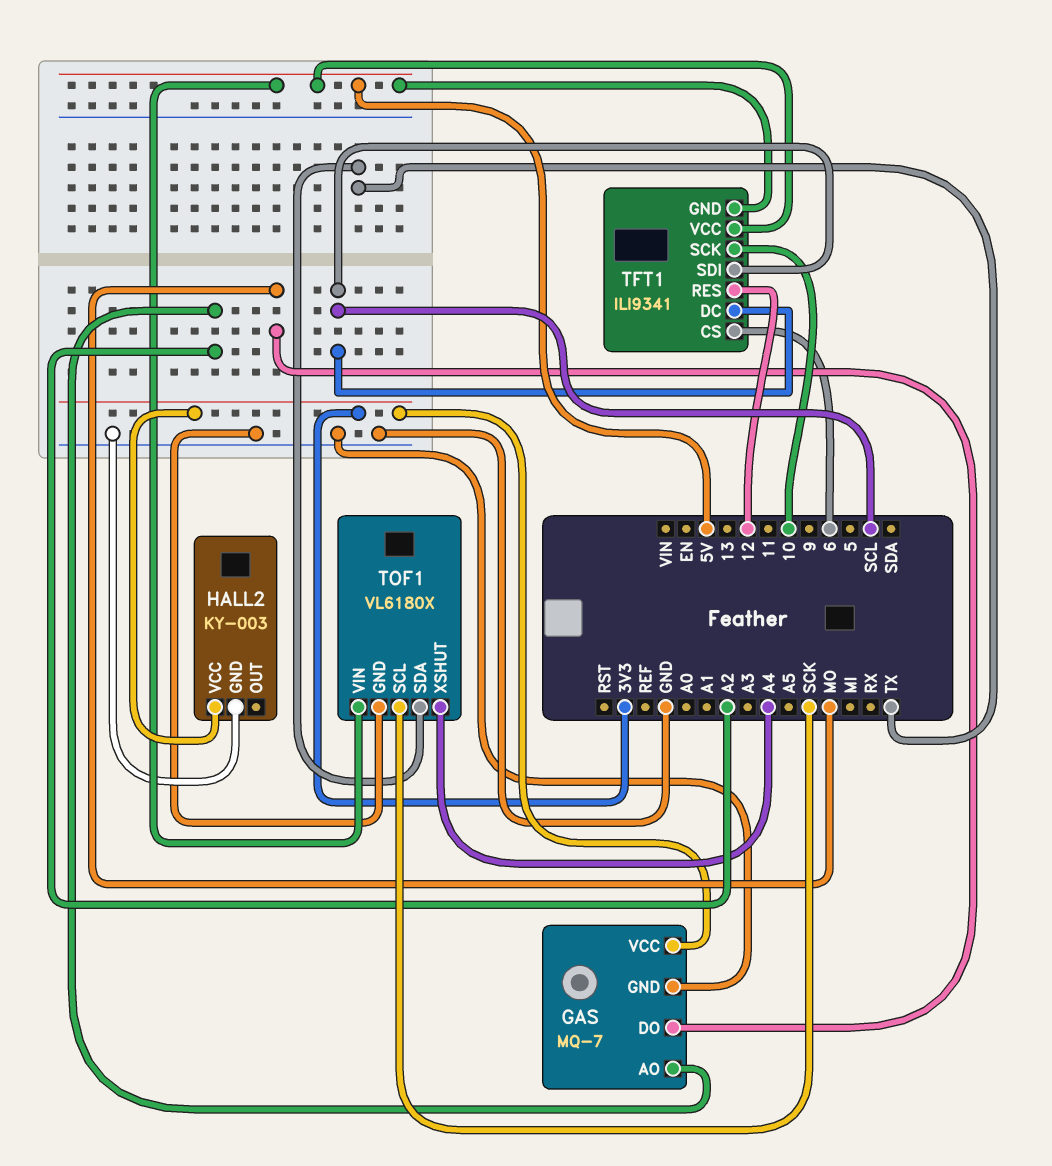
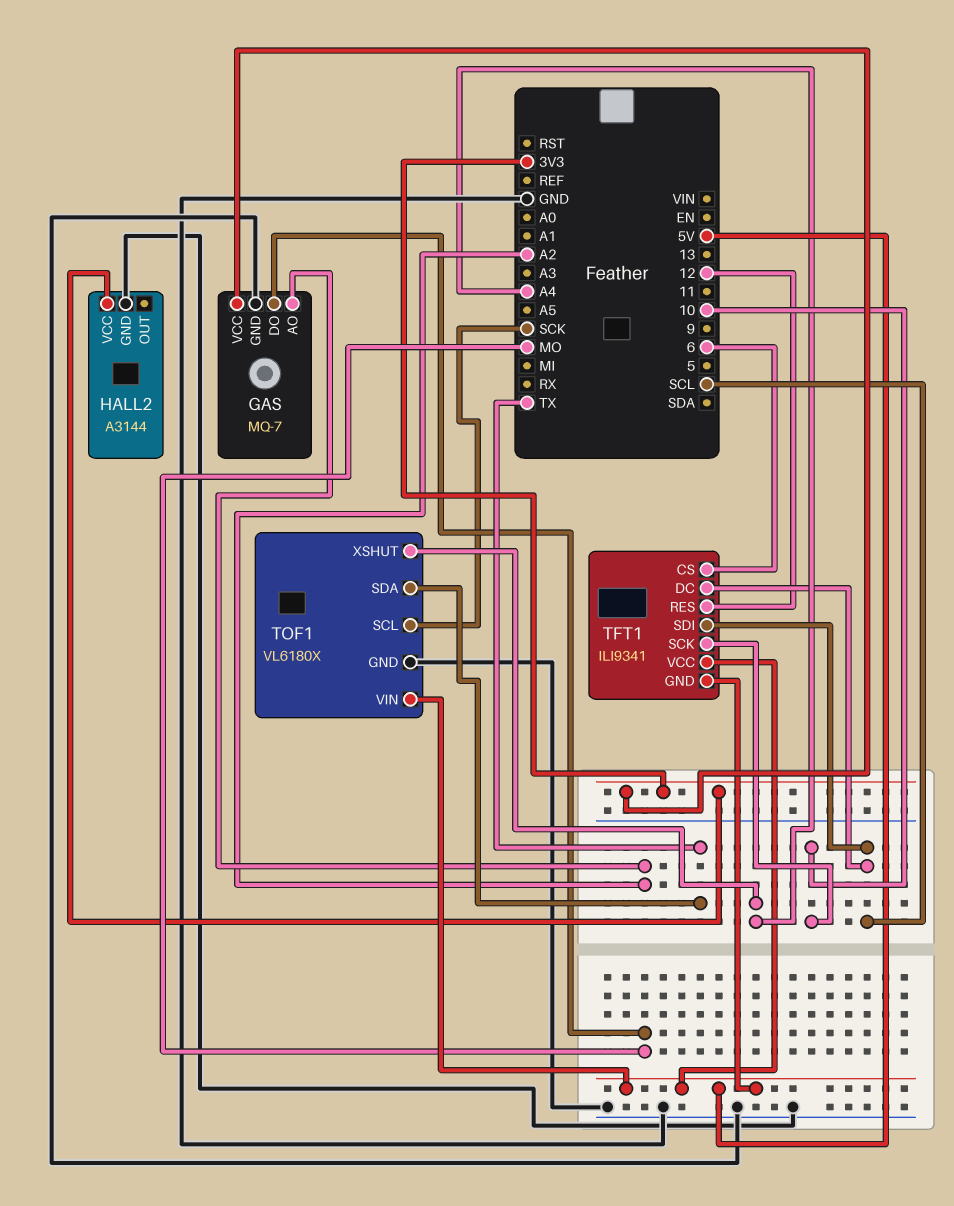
HALL2: KY-003 -> A3144

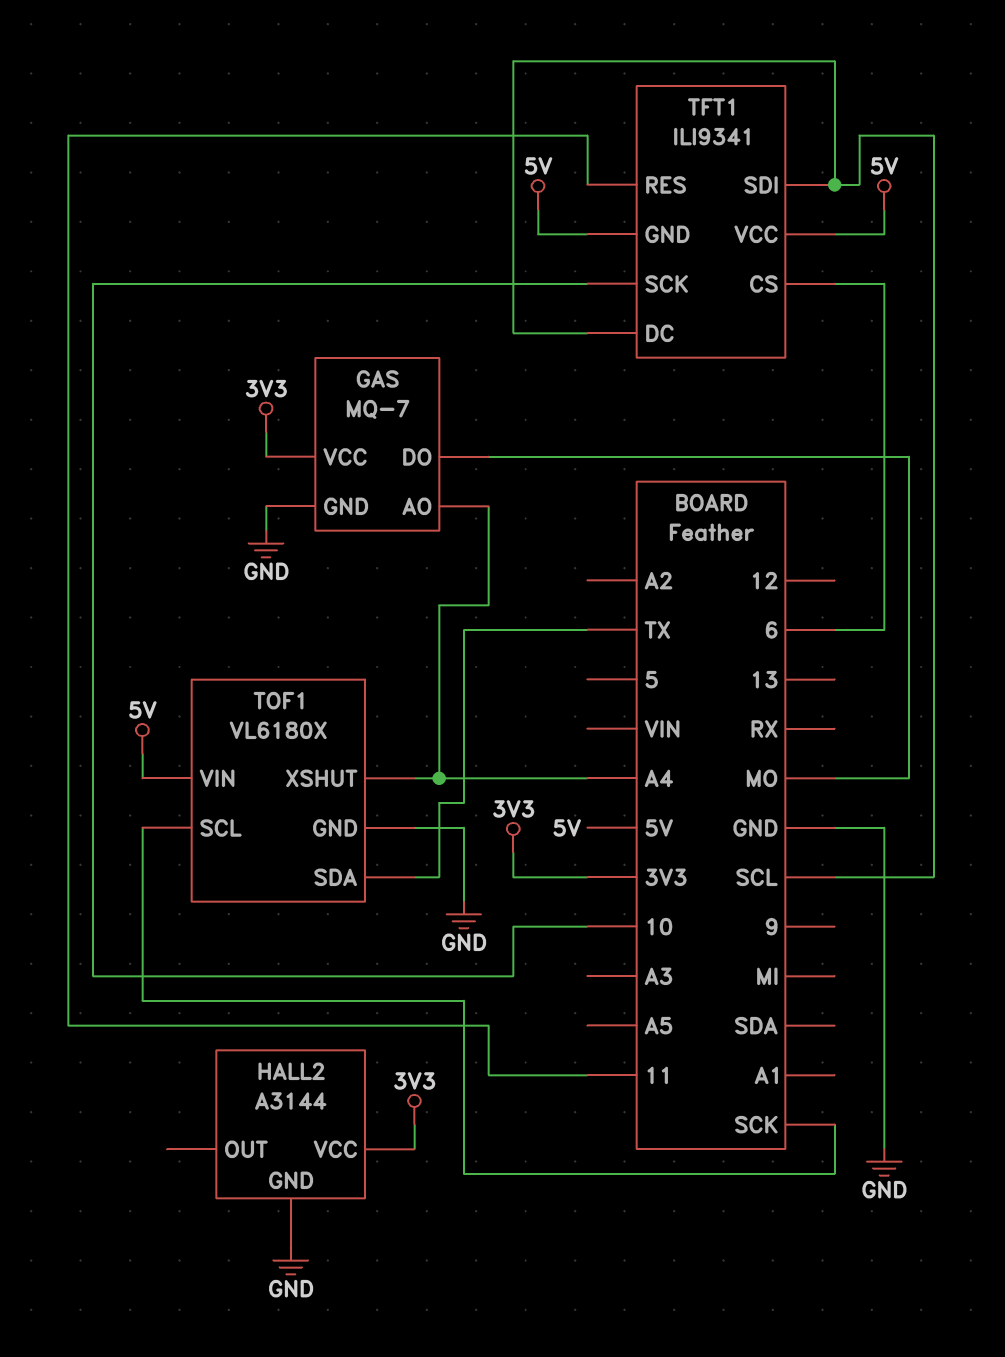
GAS pin AO: A2 -> A4
TFT1 pin RES: 12 -> 11

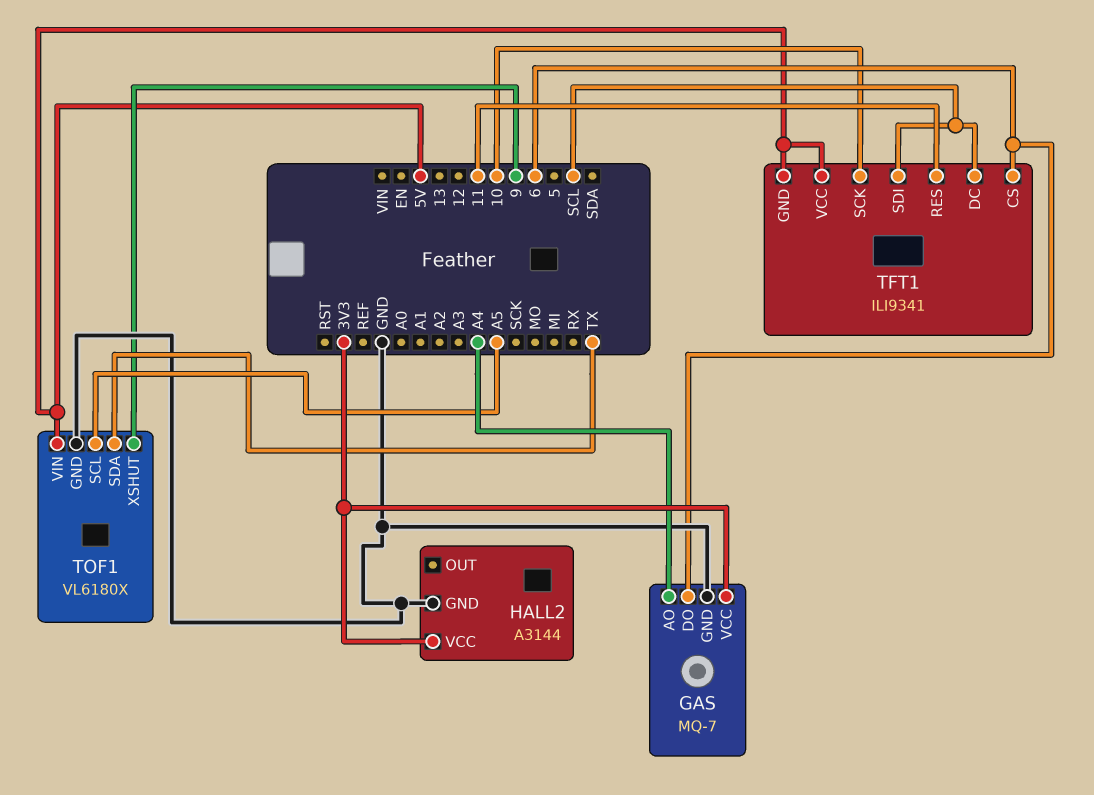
GAS pin DO: MO -> 6
TOF1 pin SCL: SCK -> A5
TOF1 pin XSHUT: A4 -> 9

